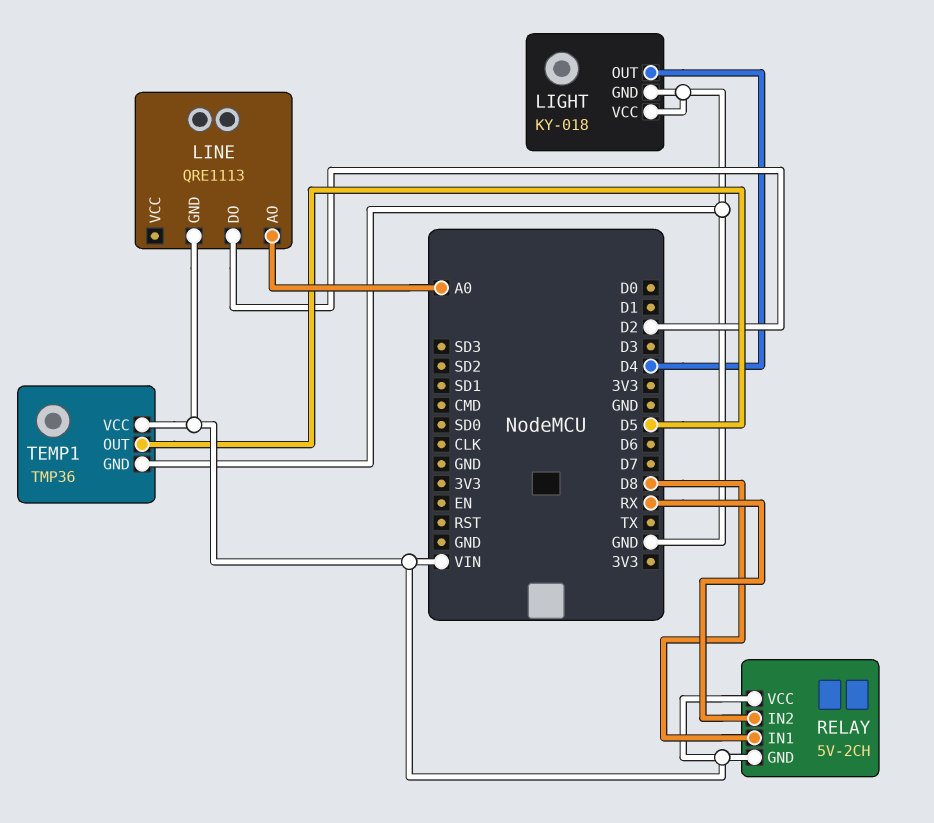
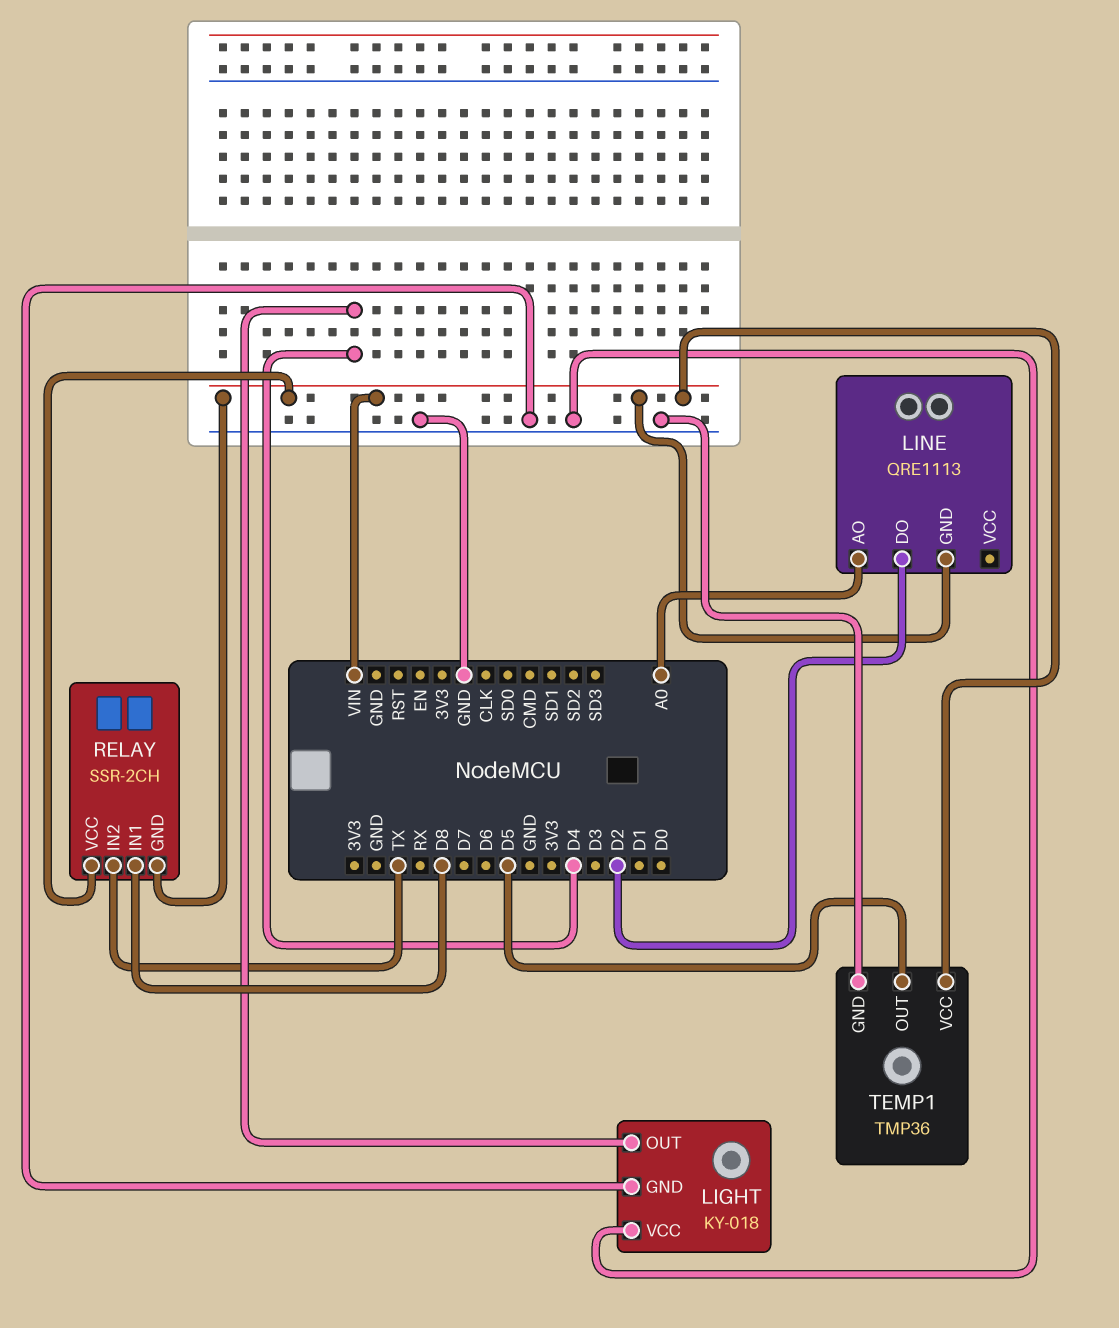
RELAY: 5V-2CH -> SSR-2CH
RELAY pin IN2: RX -> TX

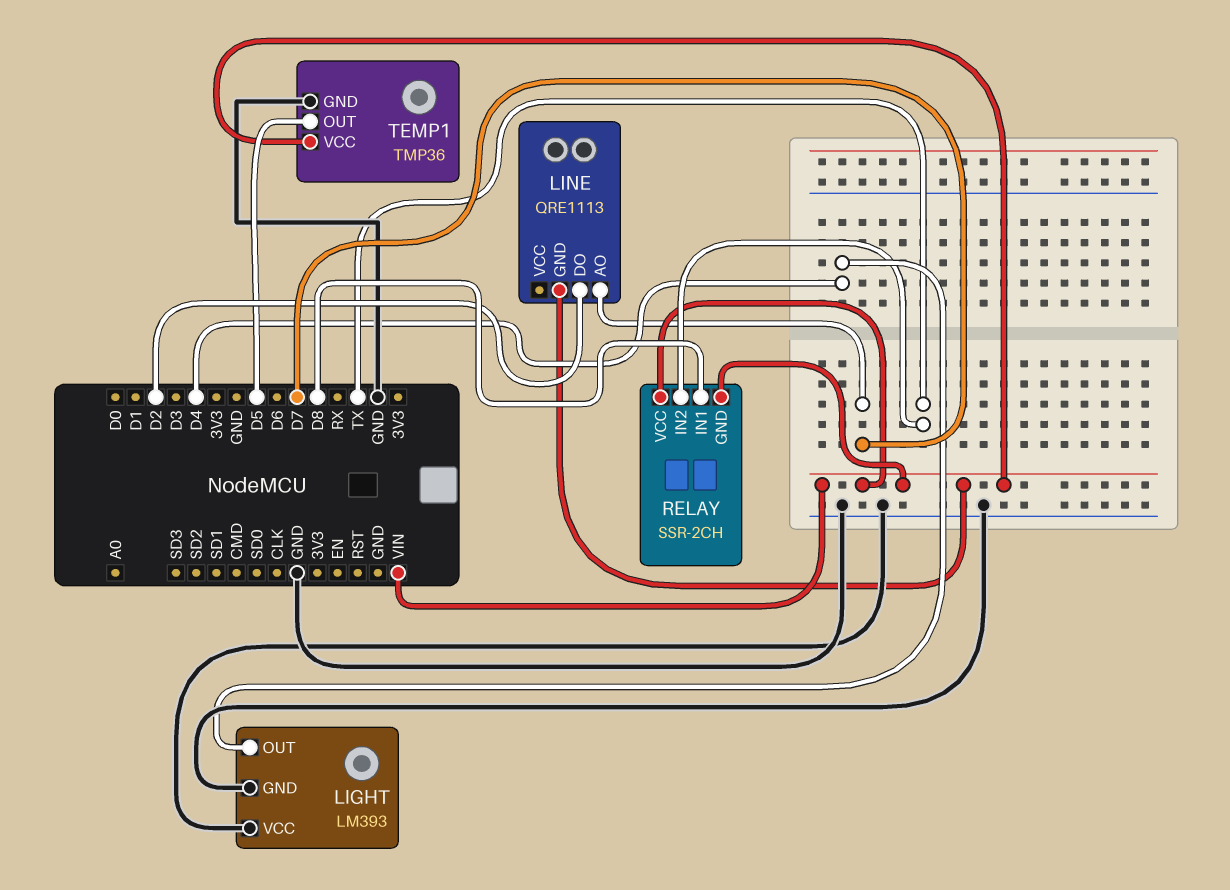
LIGHT: KY-018 -> LM393
LINE pin AO: A0 -> D7

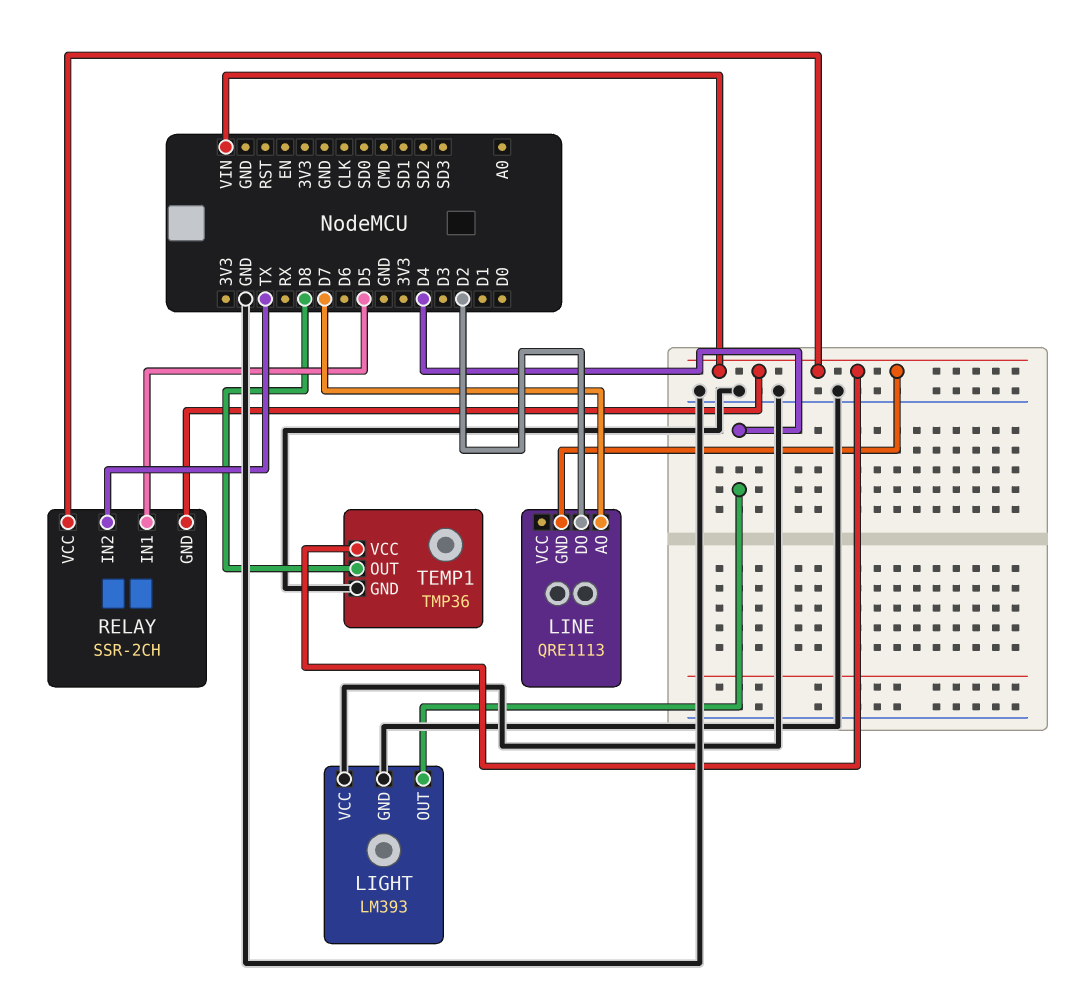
RELAY pin IN1: D8 -> D5
TEMP1 pin OUT: D5 -> D8

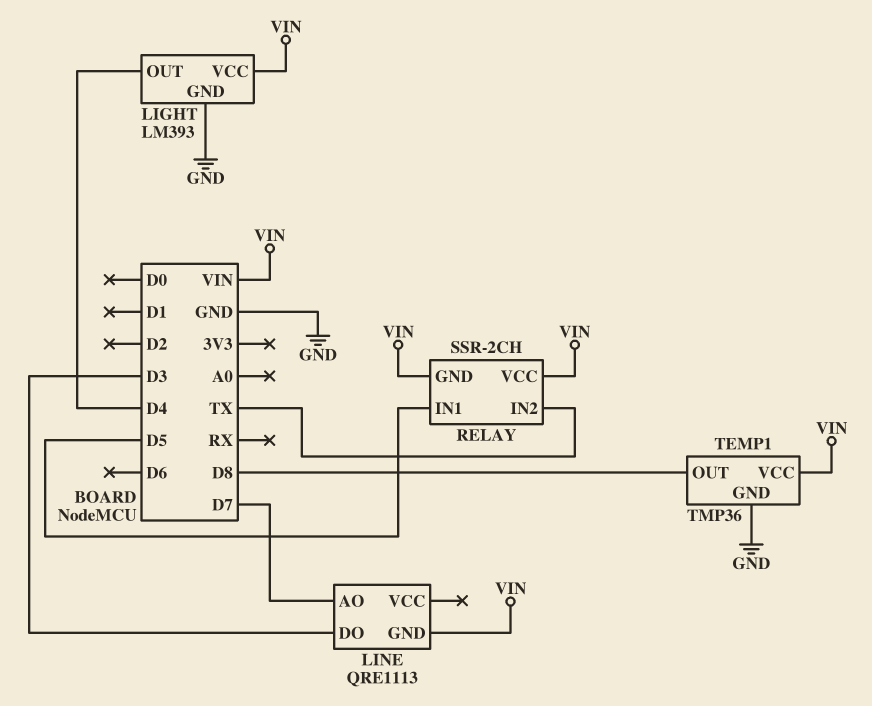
LIGHT pin VCC: GND -> VIN
LINE pin DO: D2 -> D3

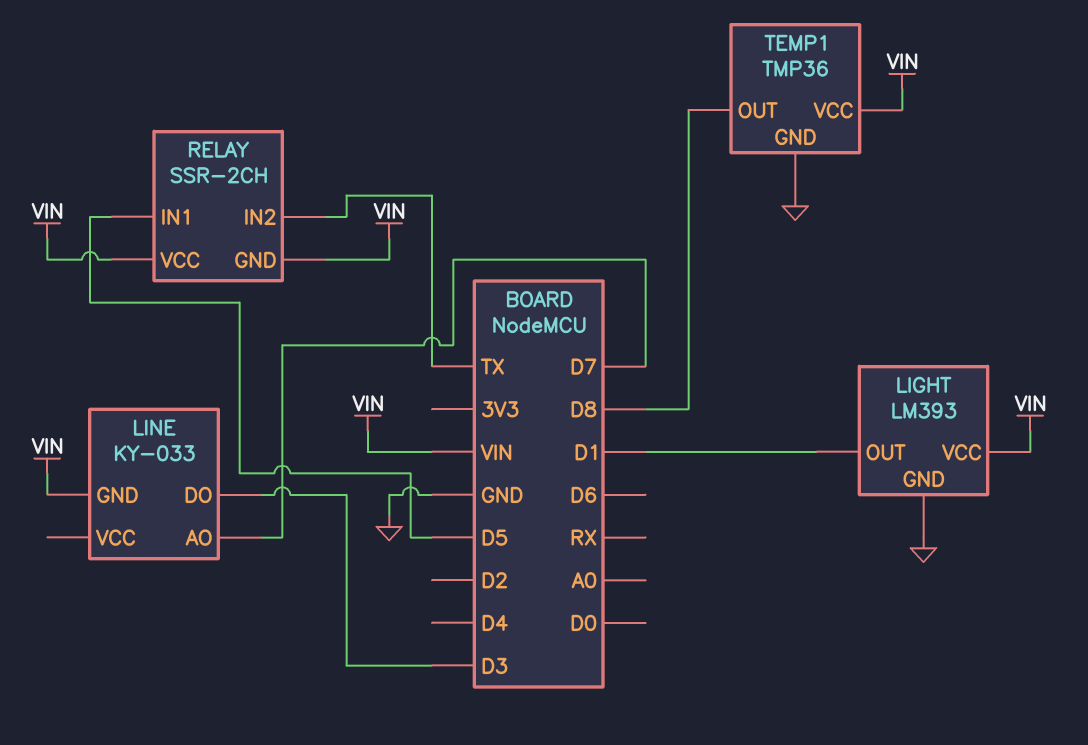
LIGHT pin OUT: D4 -> D1
LINE: QRE1113 -> KY-033

